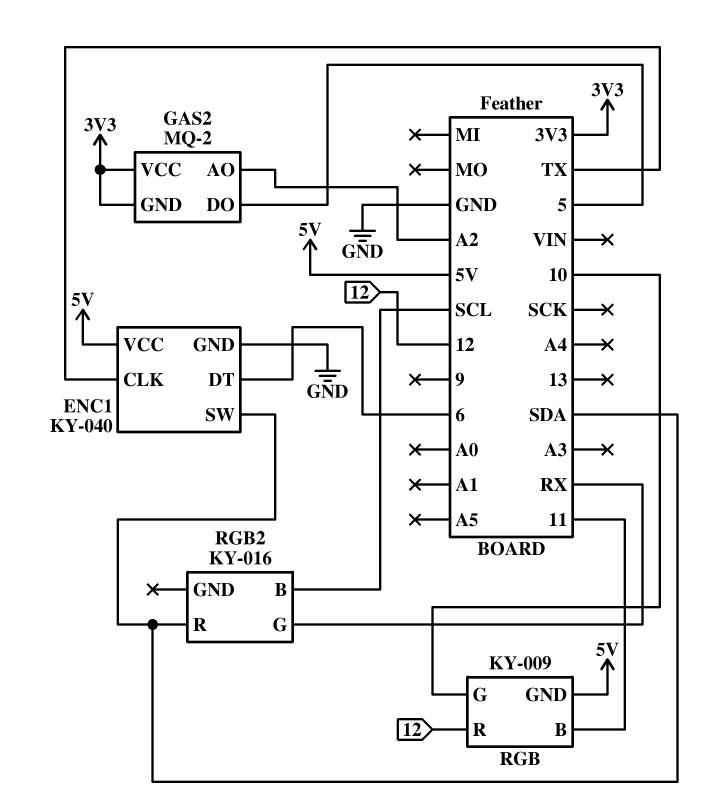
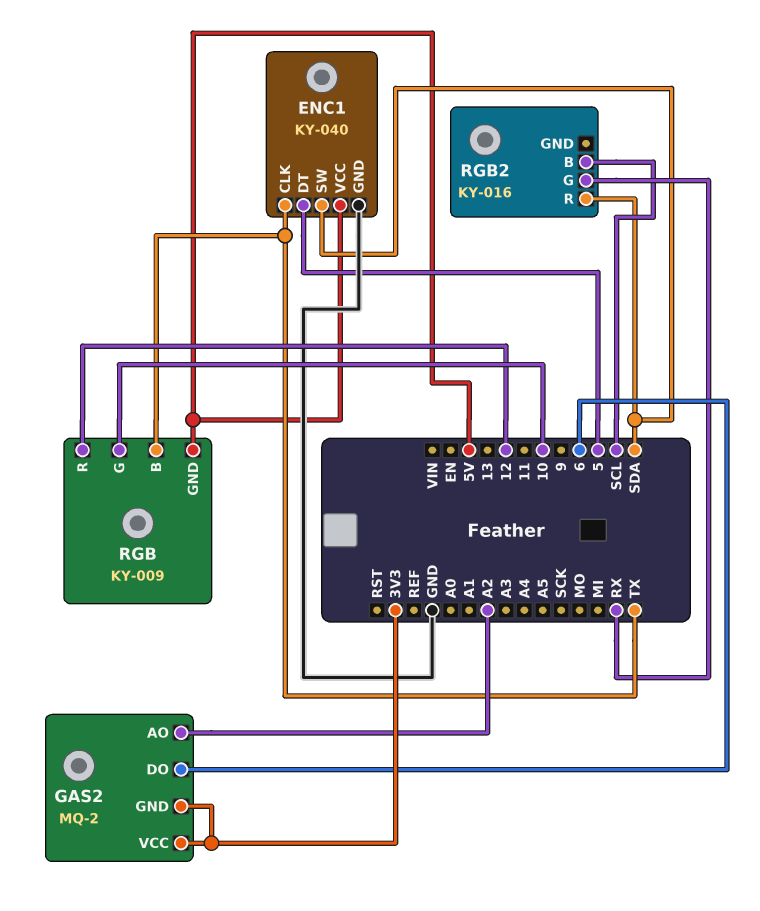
ENC1 pin DT: 6 -> 5
GAS2 pin DO: 5 -> 6
RGB pin B: 11 -> TX

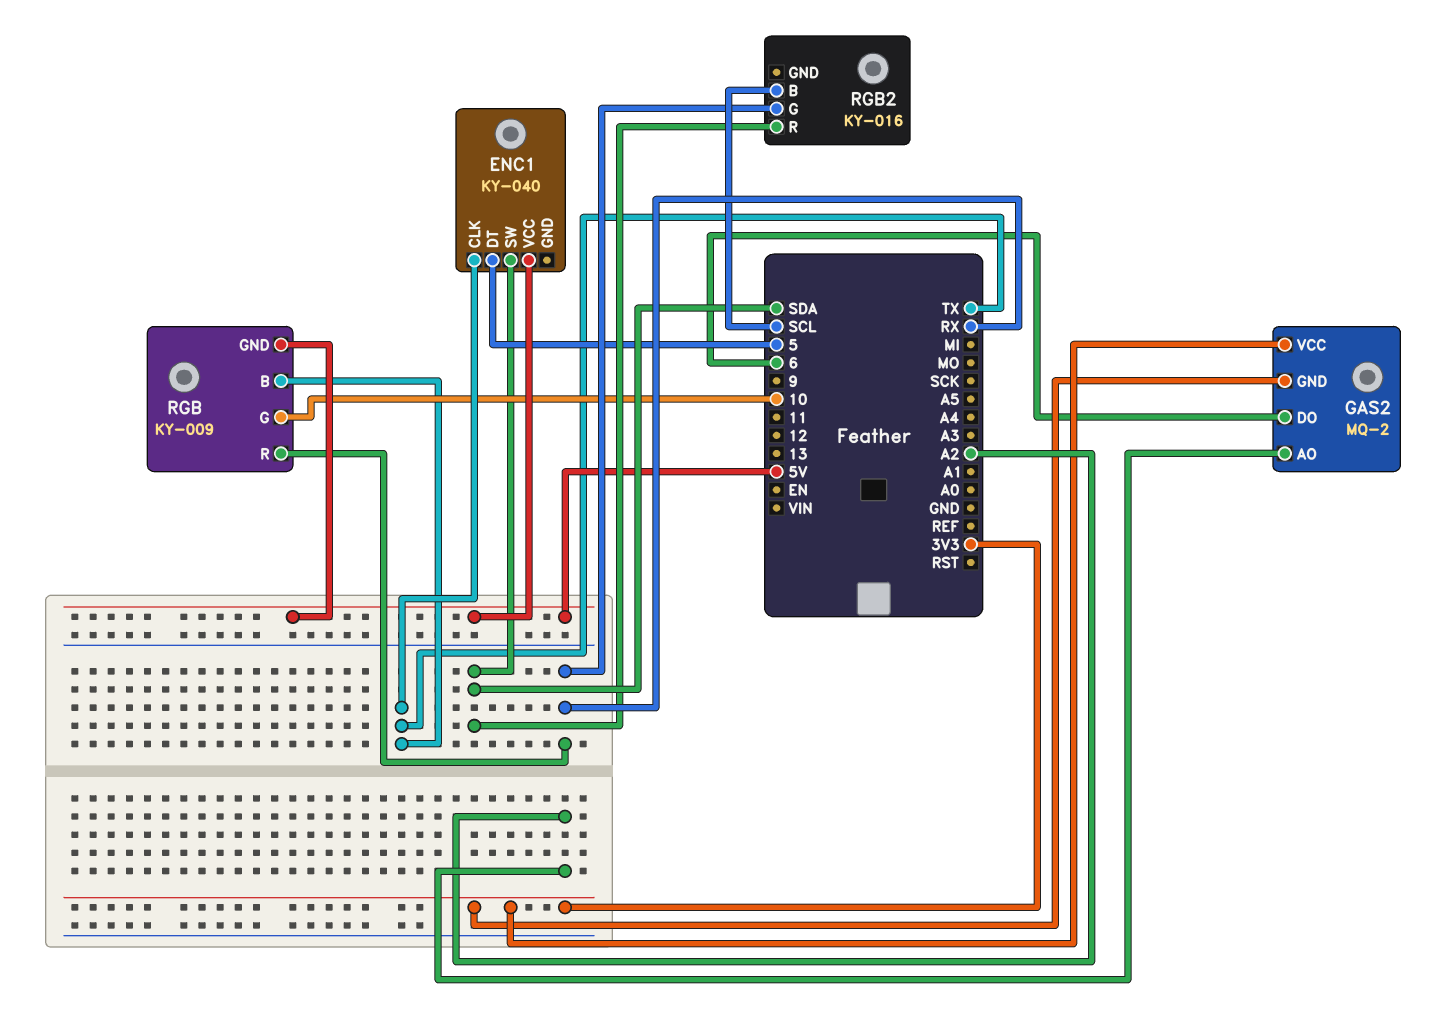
ENC1 pin GND: GND -> none
RGB pin R: 12 -> RX

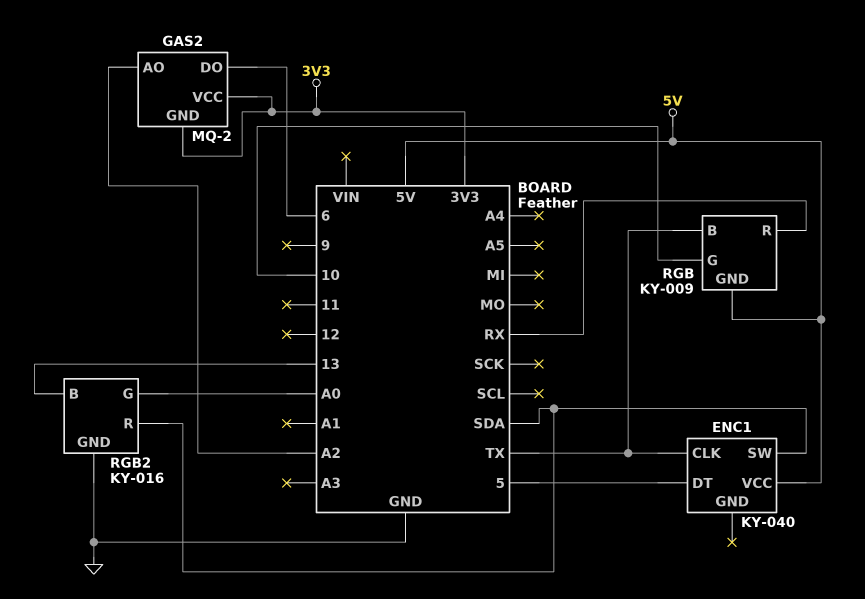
RGB2 pin B: SCL -> 13
RGB2 pin G: RX -> A0
RGB2 pin GND: none -> GND

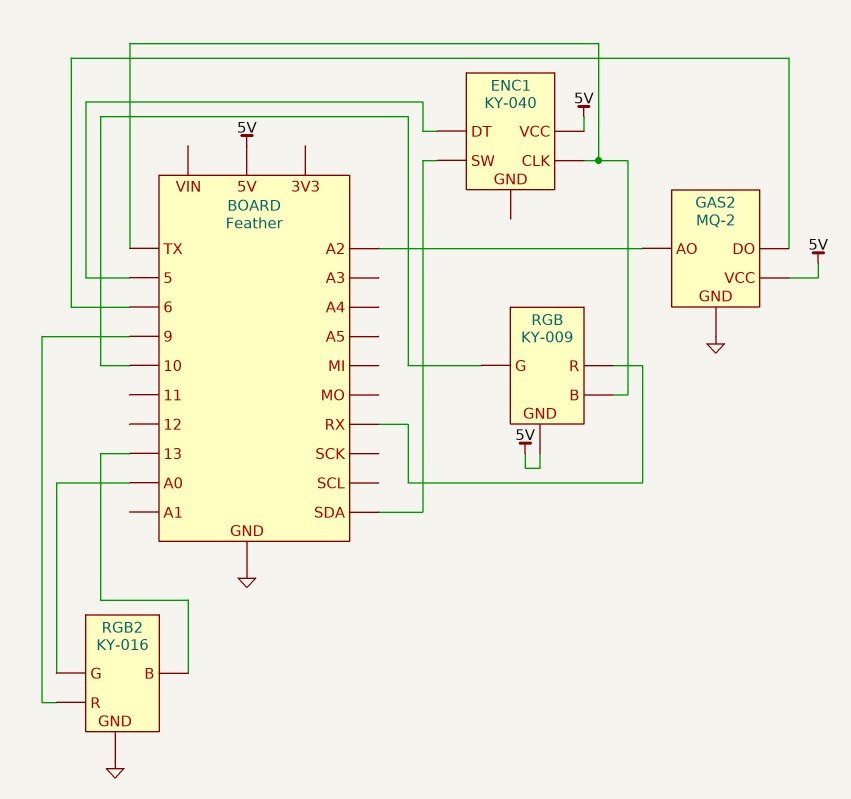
GAS2 pin GND: 3V3 -> GND
GAS2 pin VCC: 3V3 -> 5V
RGB2 pin R: SDA -> 9

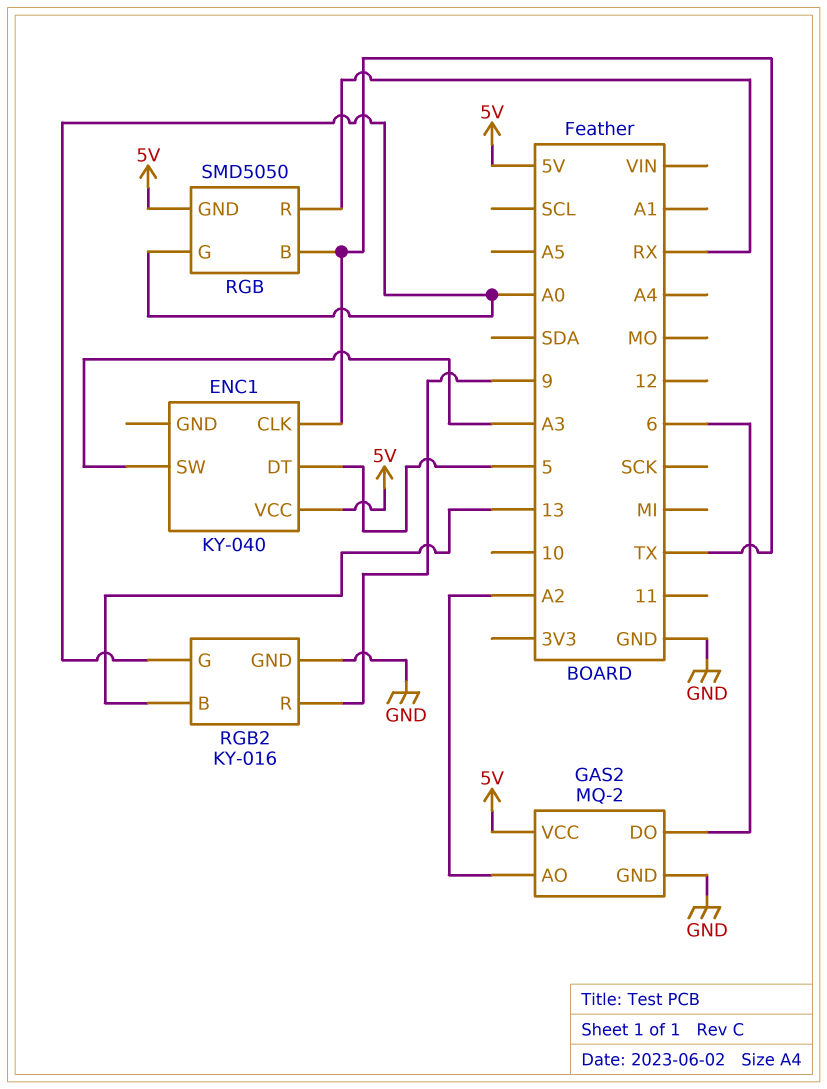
ENC1 pin SW: SDA -> A3
RGB: KY-009 -> SMD5050
RGB pin G: 10 -> A0

